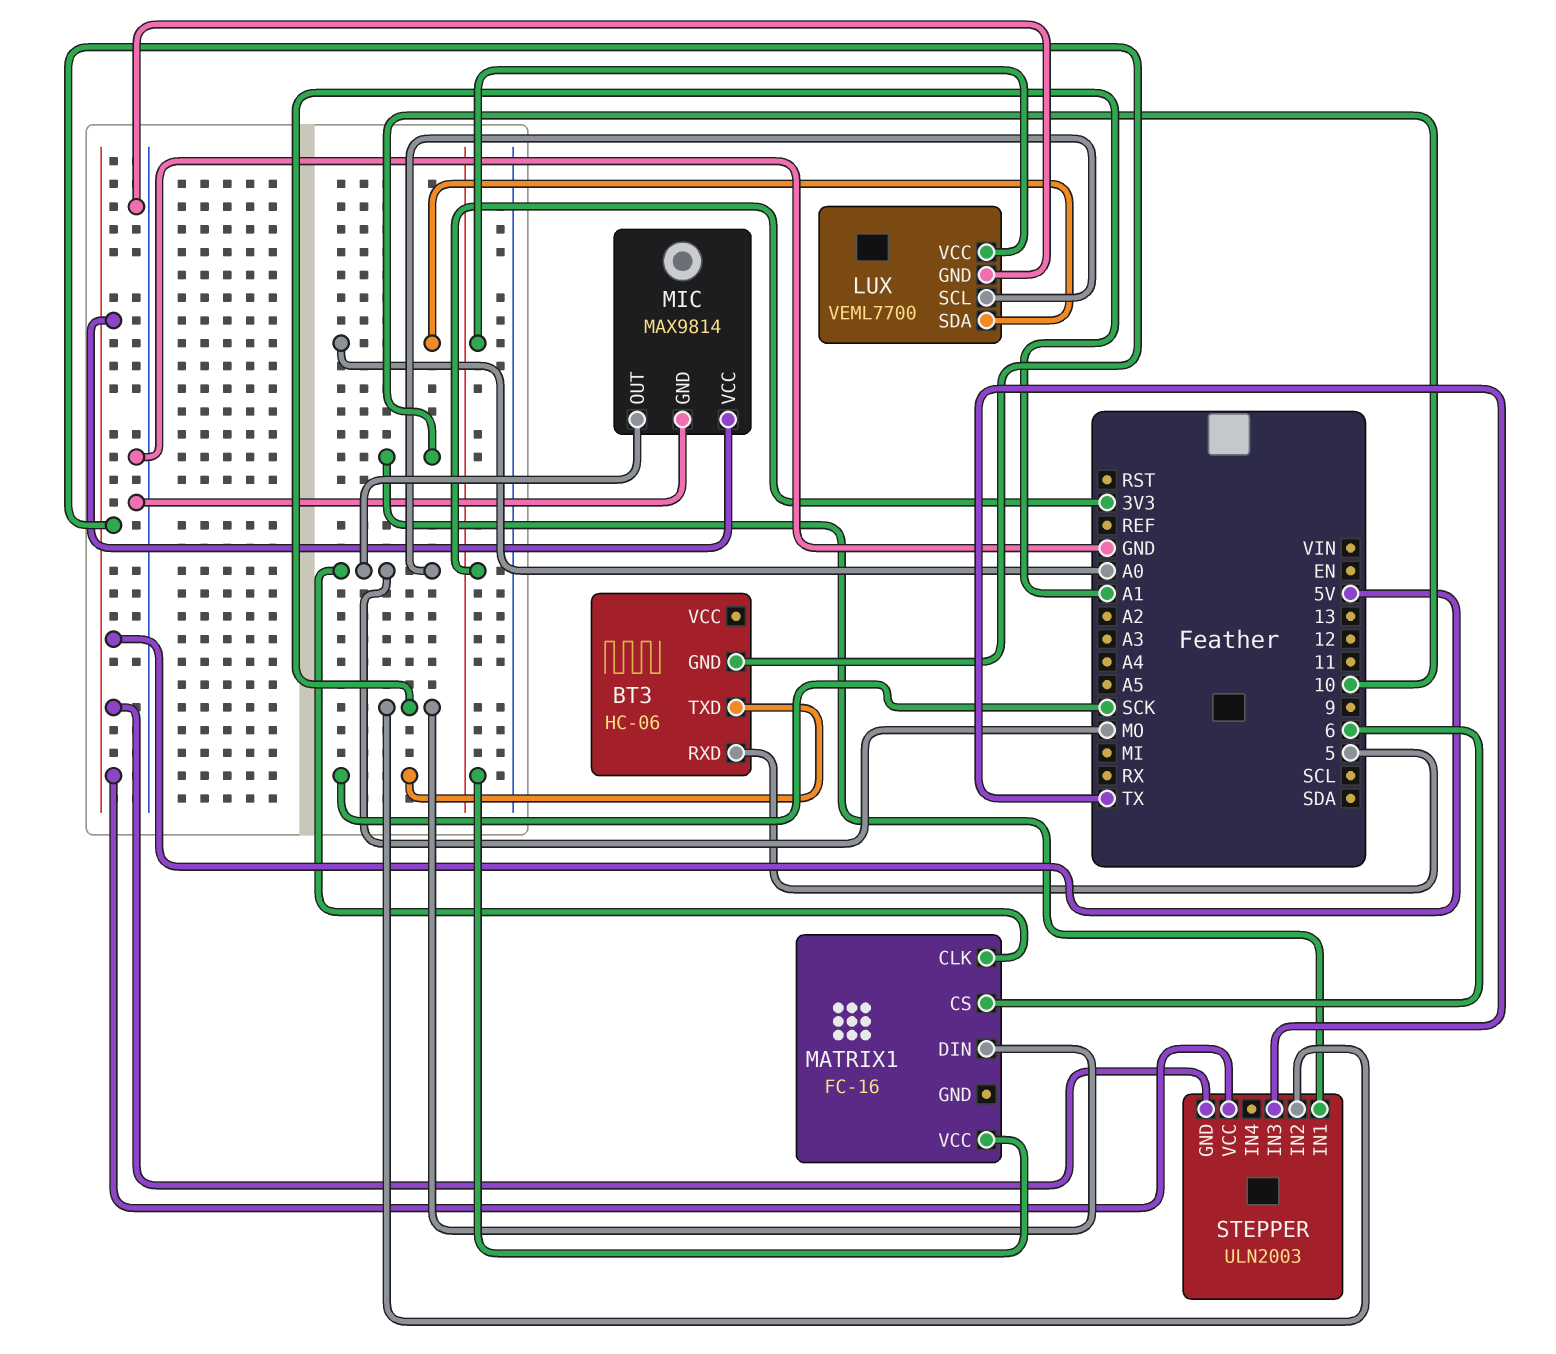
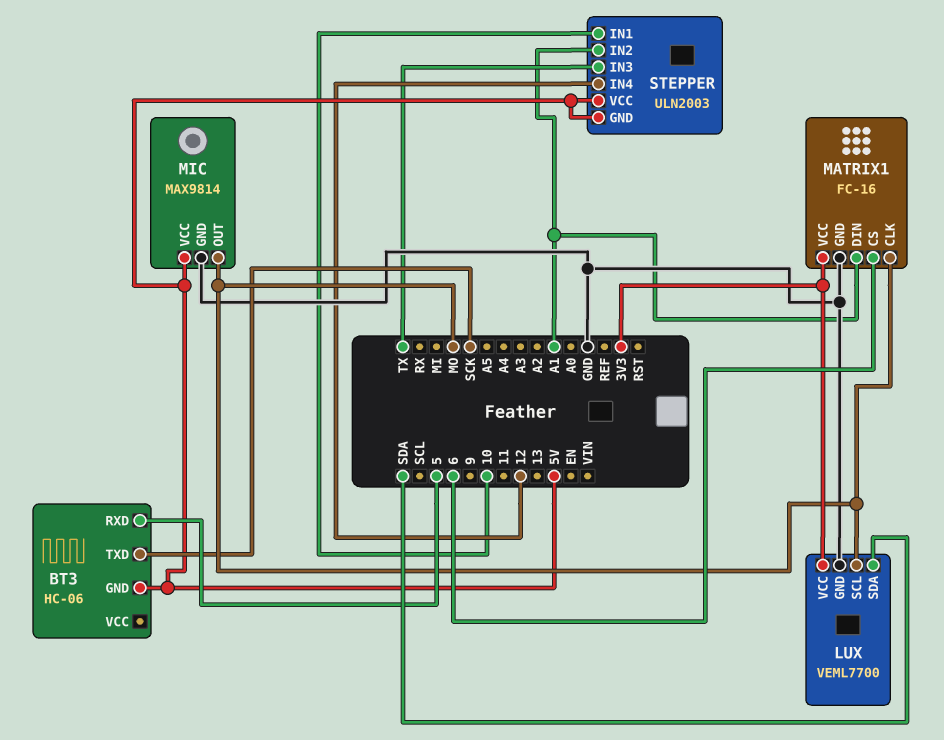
LUX pin SDA: A0 -> SDA
MATRIX1 pin GND: none -> GND
STEPPER pin IN4: none -> 12

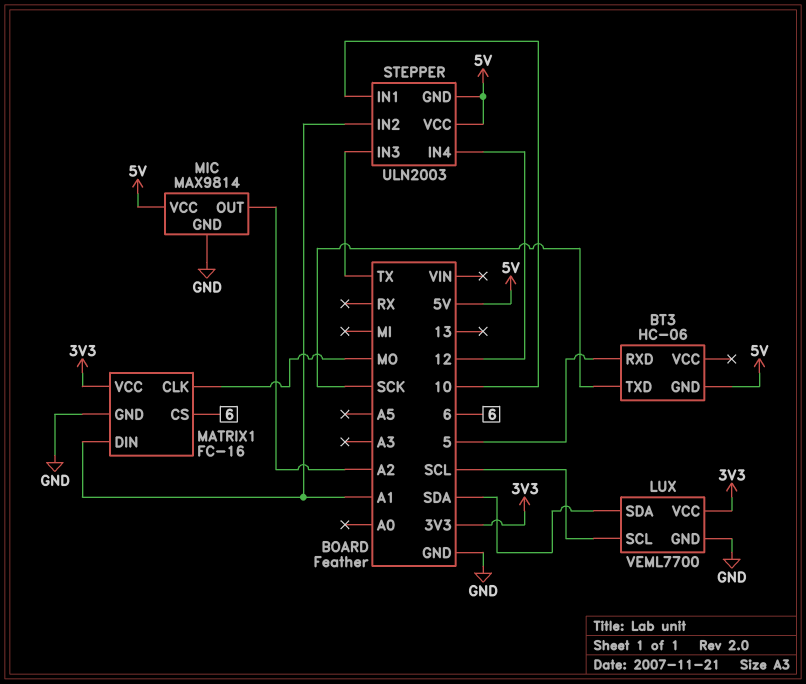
LUX pin SCL: MO -> SCL
MIC pin OUT: MO -> A2

